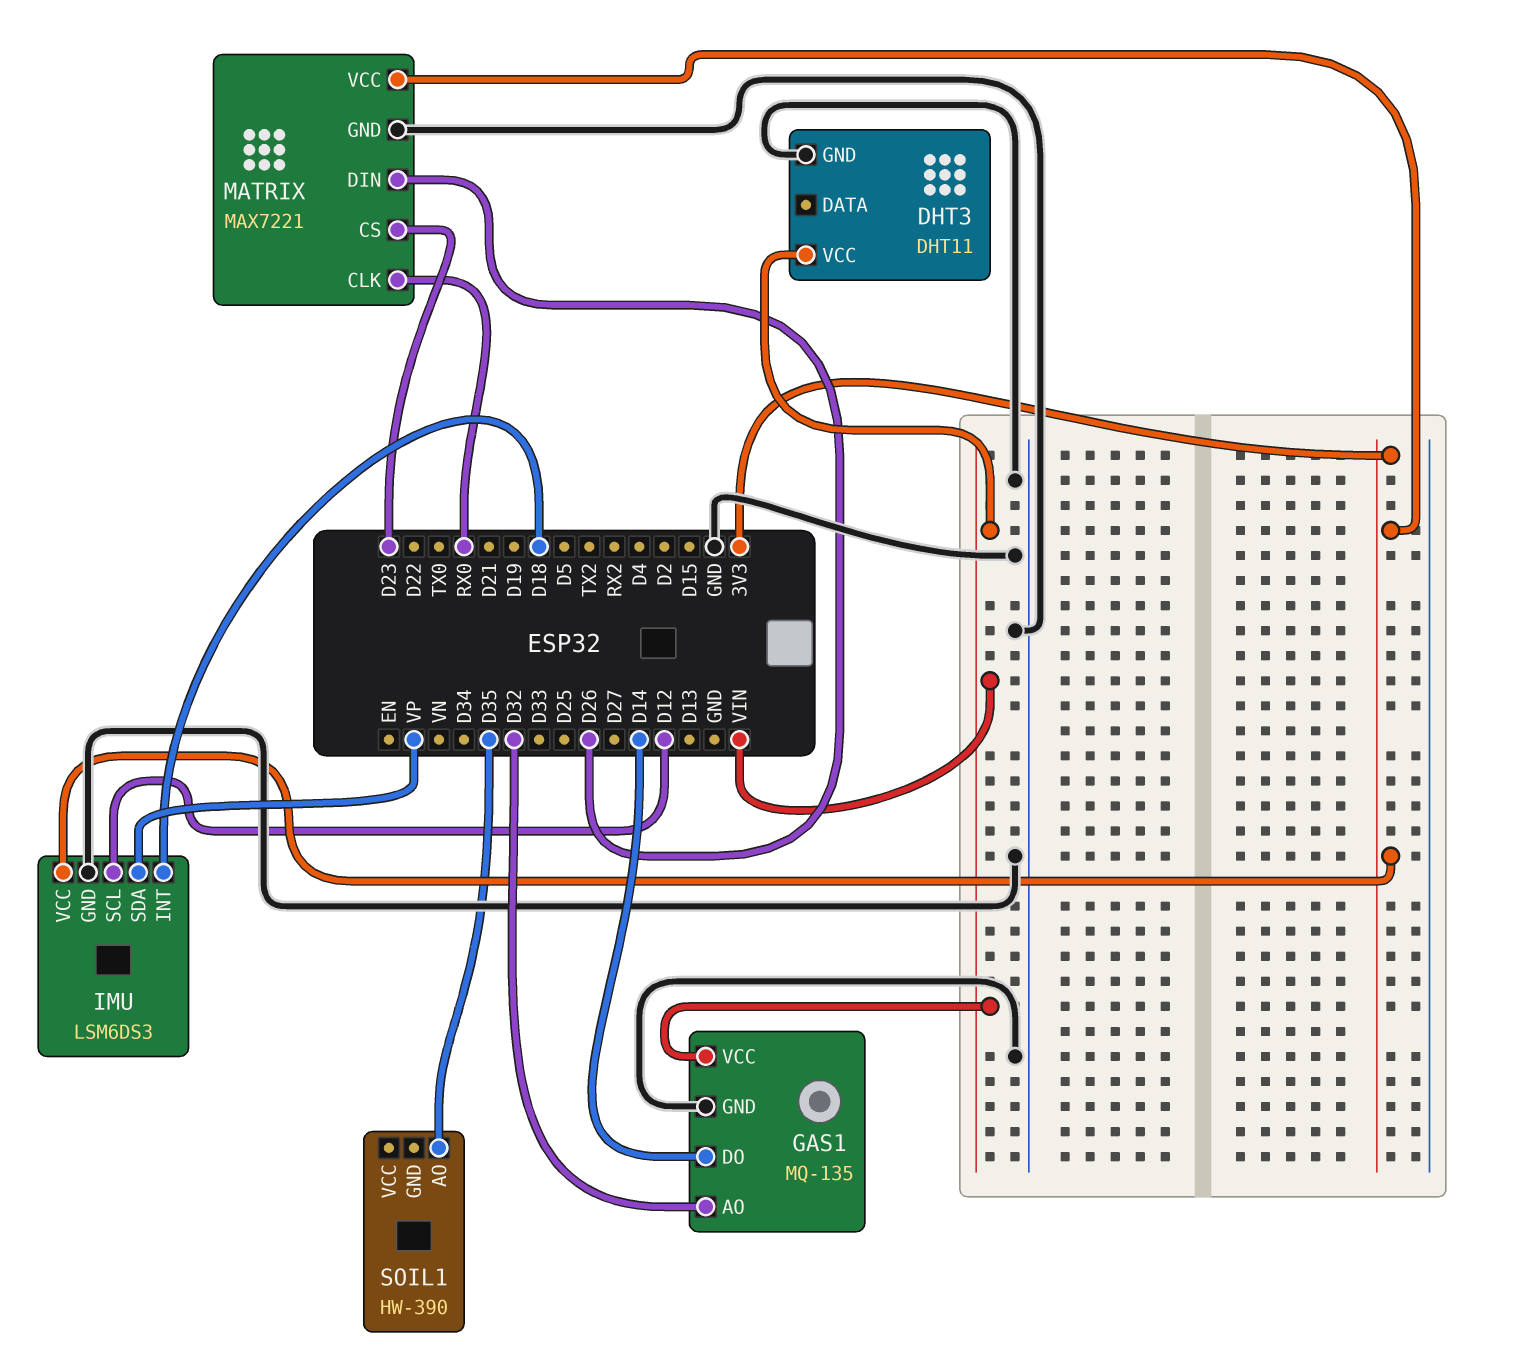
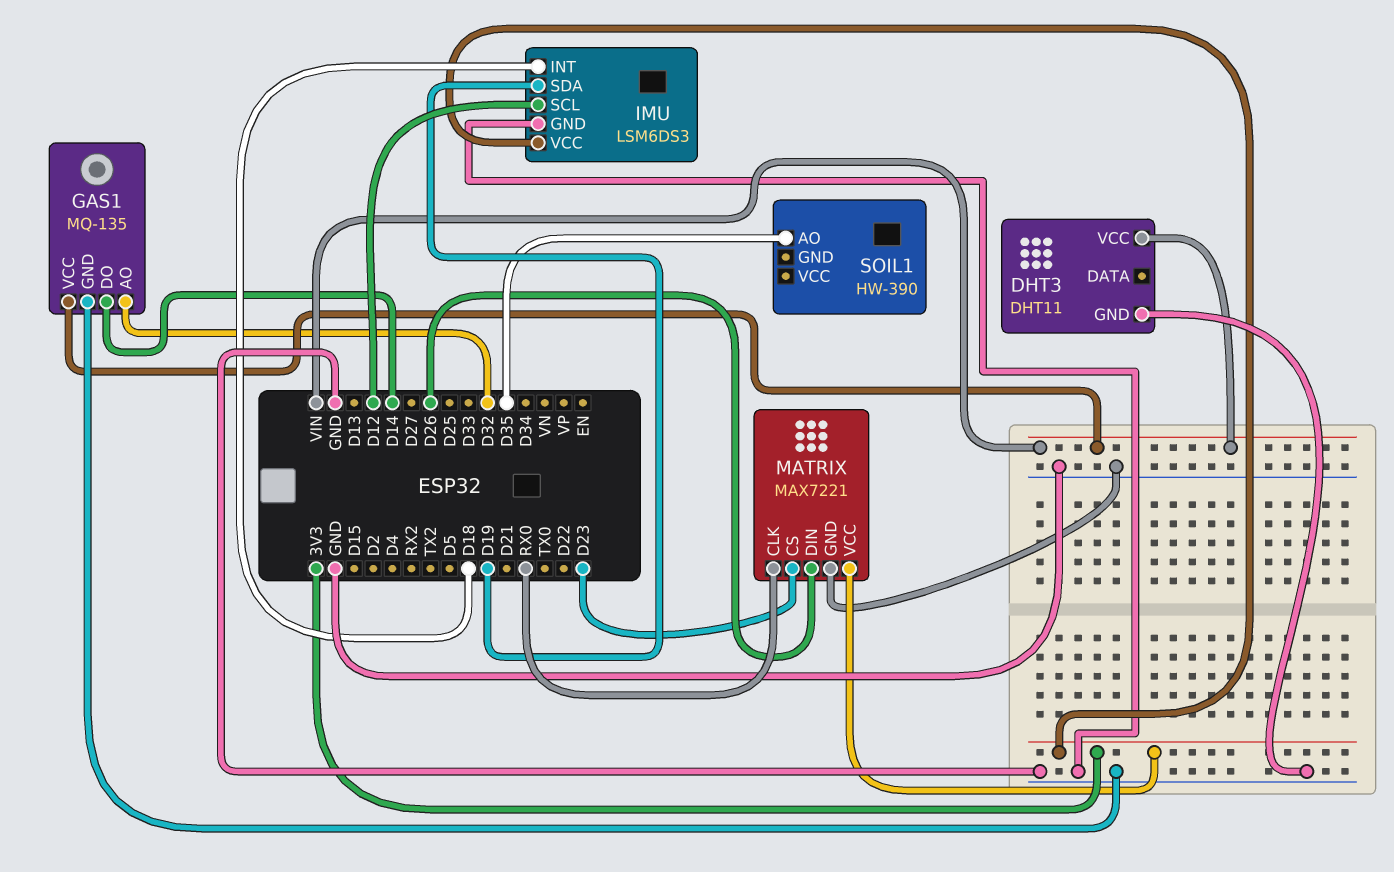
IMU pin SDA: VP -> D19

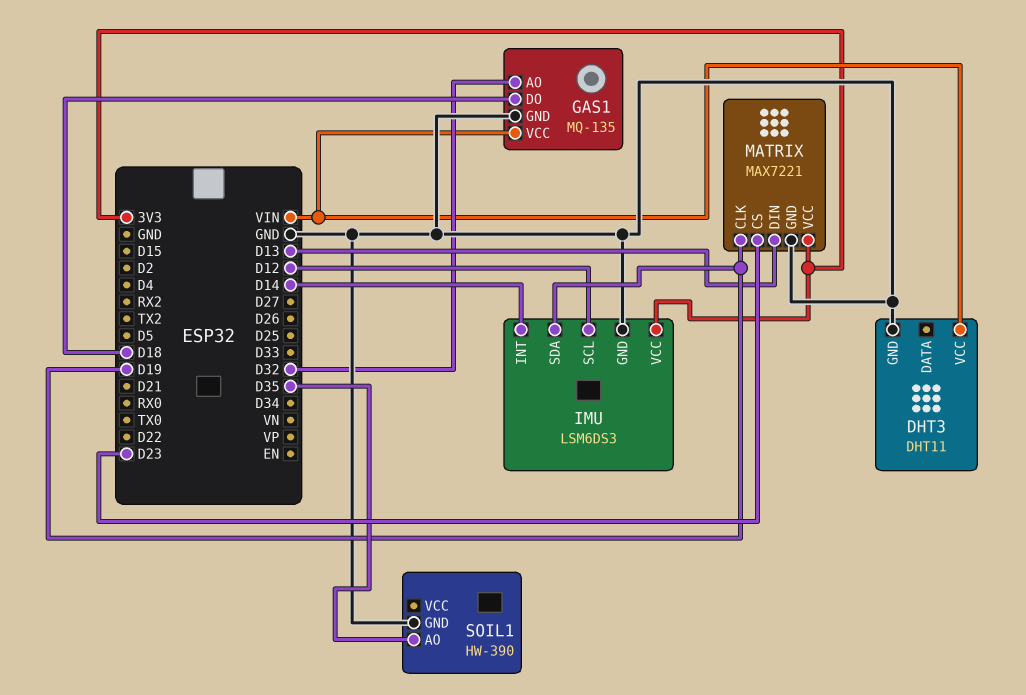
GAS1 pin DO: D14 -> D18
IMU pin INT: D18 -> D14
MATRIX pin CLK: RX0 -> D19
MATRIX pin DIN: D26 -> D13
SOIL1 pin GND: none -> GND

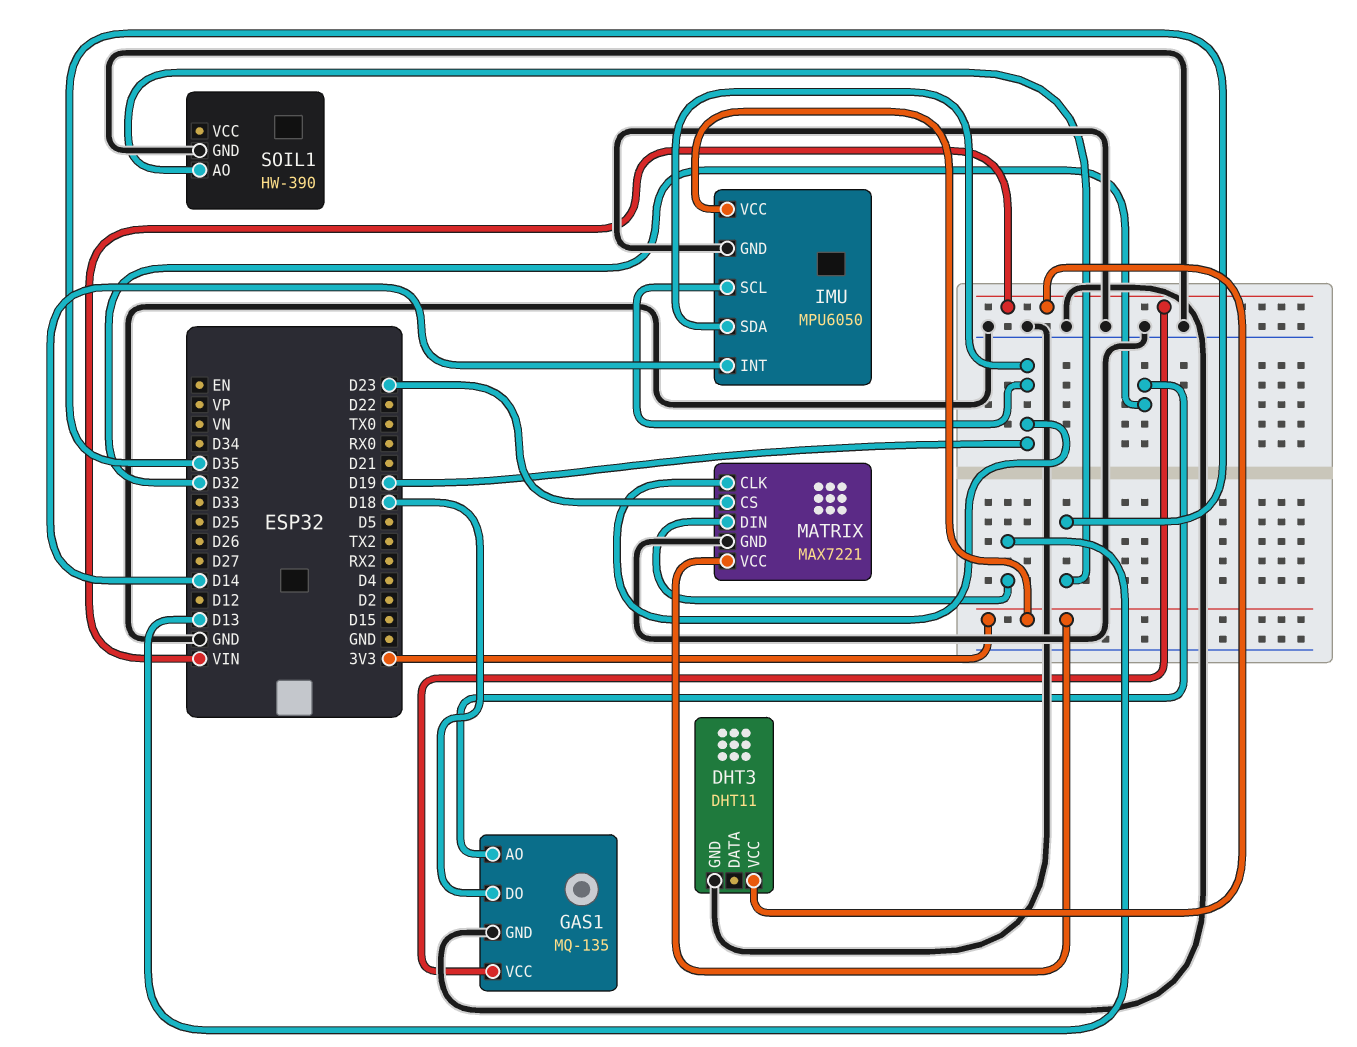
IMU: LSM6DS3 -> MPU6050
IMU pin SCL: D12 -> D19

